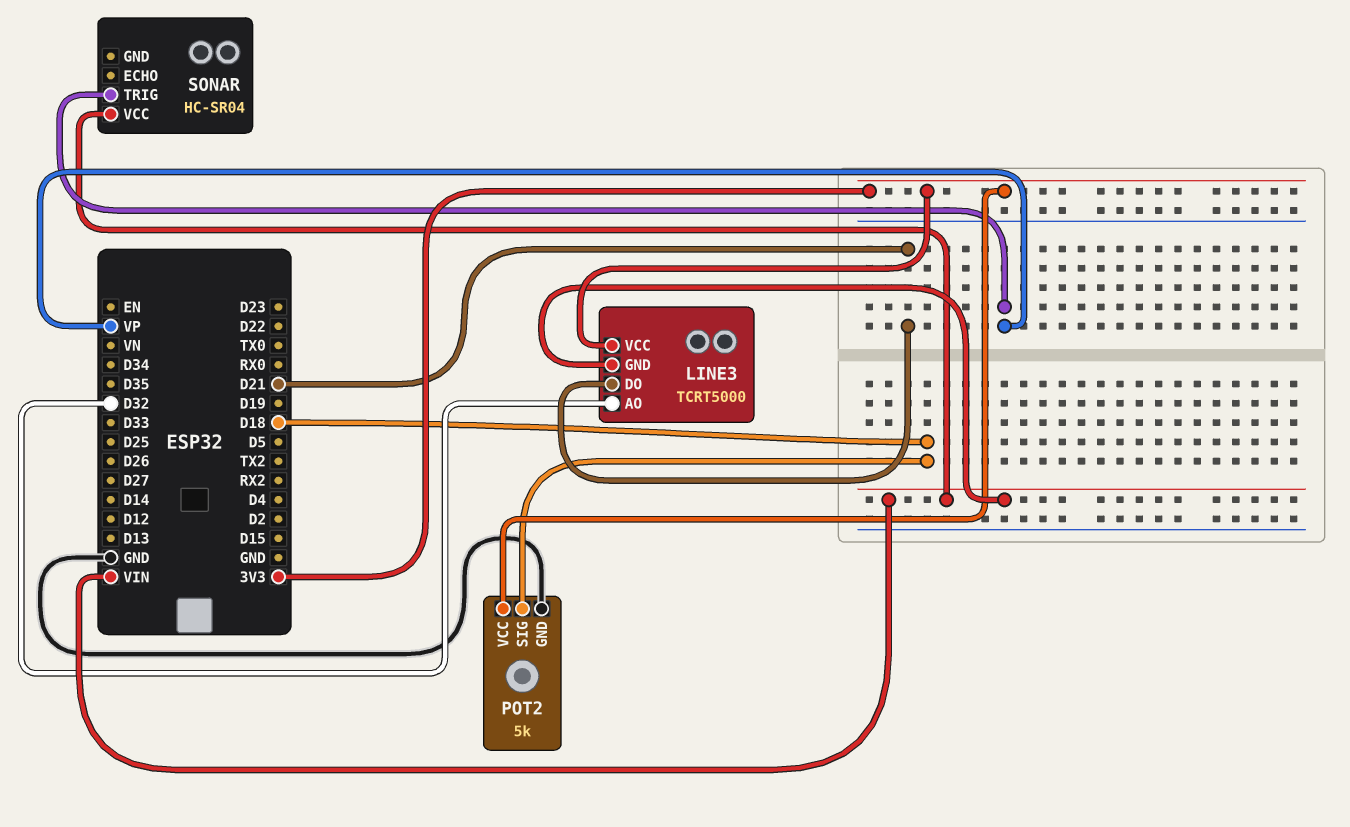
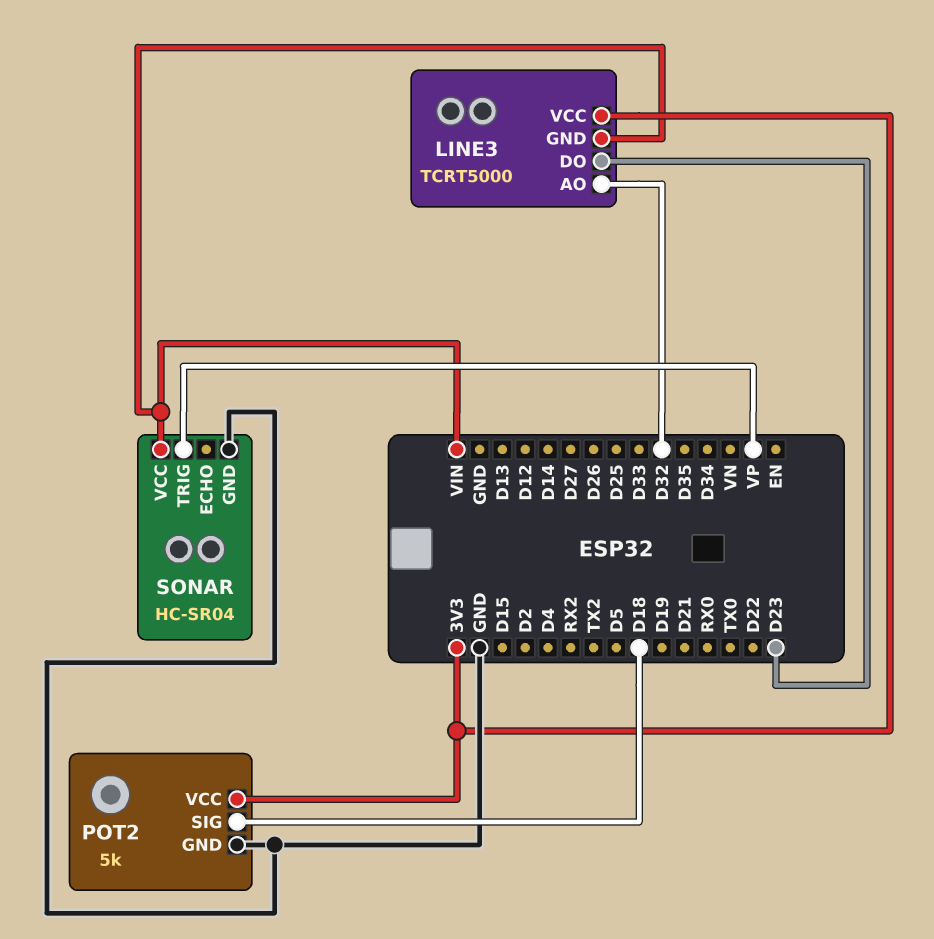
LINE3 pin DO: D21 -> D23
SONAR pin GND: none -> GND

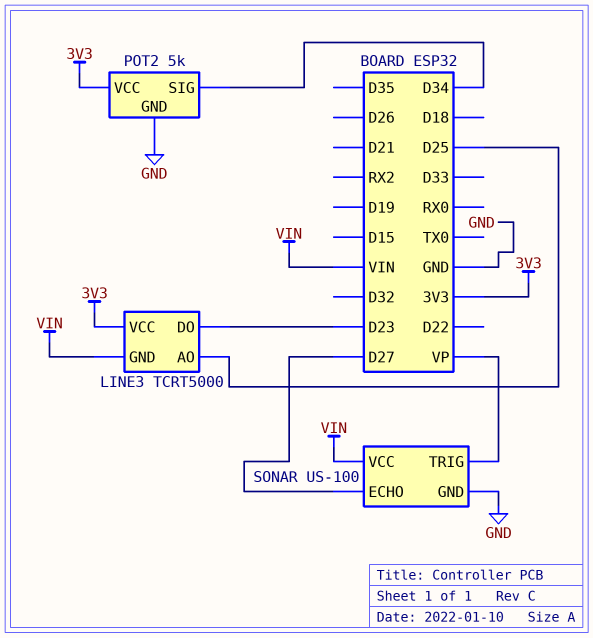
LINE3 pin AO: D32 -> D25
POT2 pin SIG: D18 -> D34
SONAR: HC-SR04 -> US-100
SONAR pin ECHO: none -> D27

